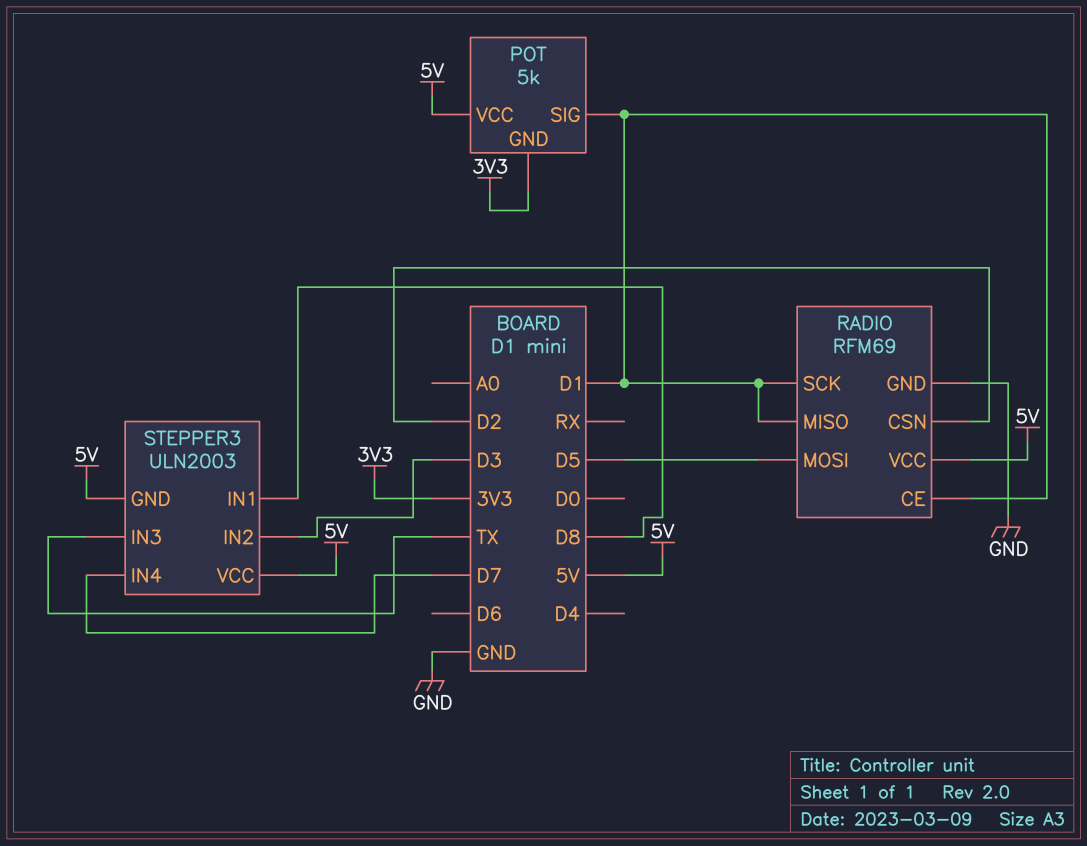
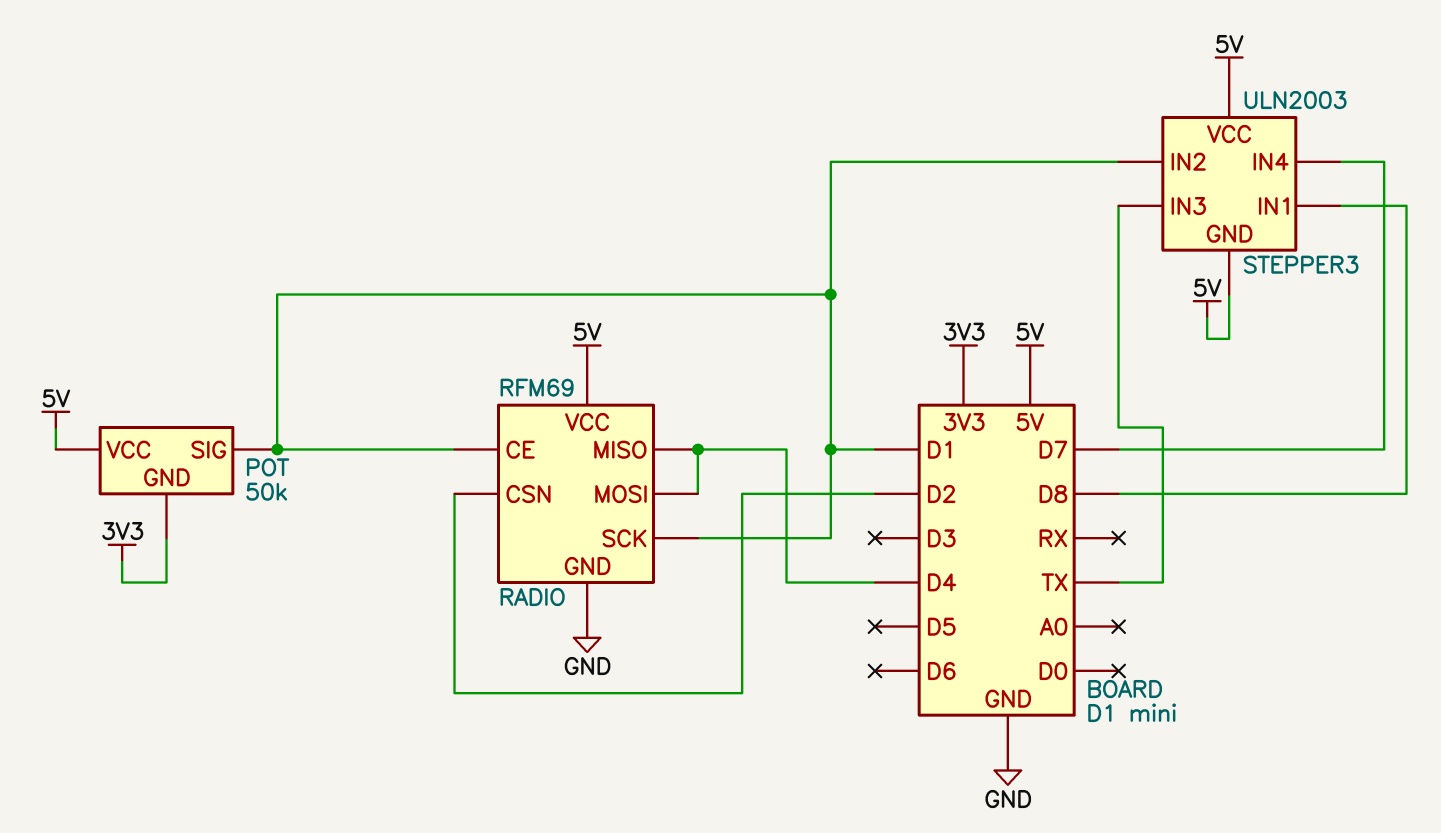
POT: 5k -> 50k
RADIO pin MISO: D1 -> D4
RADIO pin MOSI: D5 -> D4
STEPPER3 pin IN2: D3 -> D1

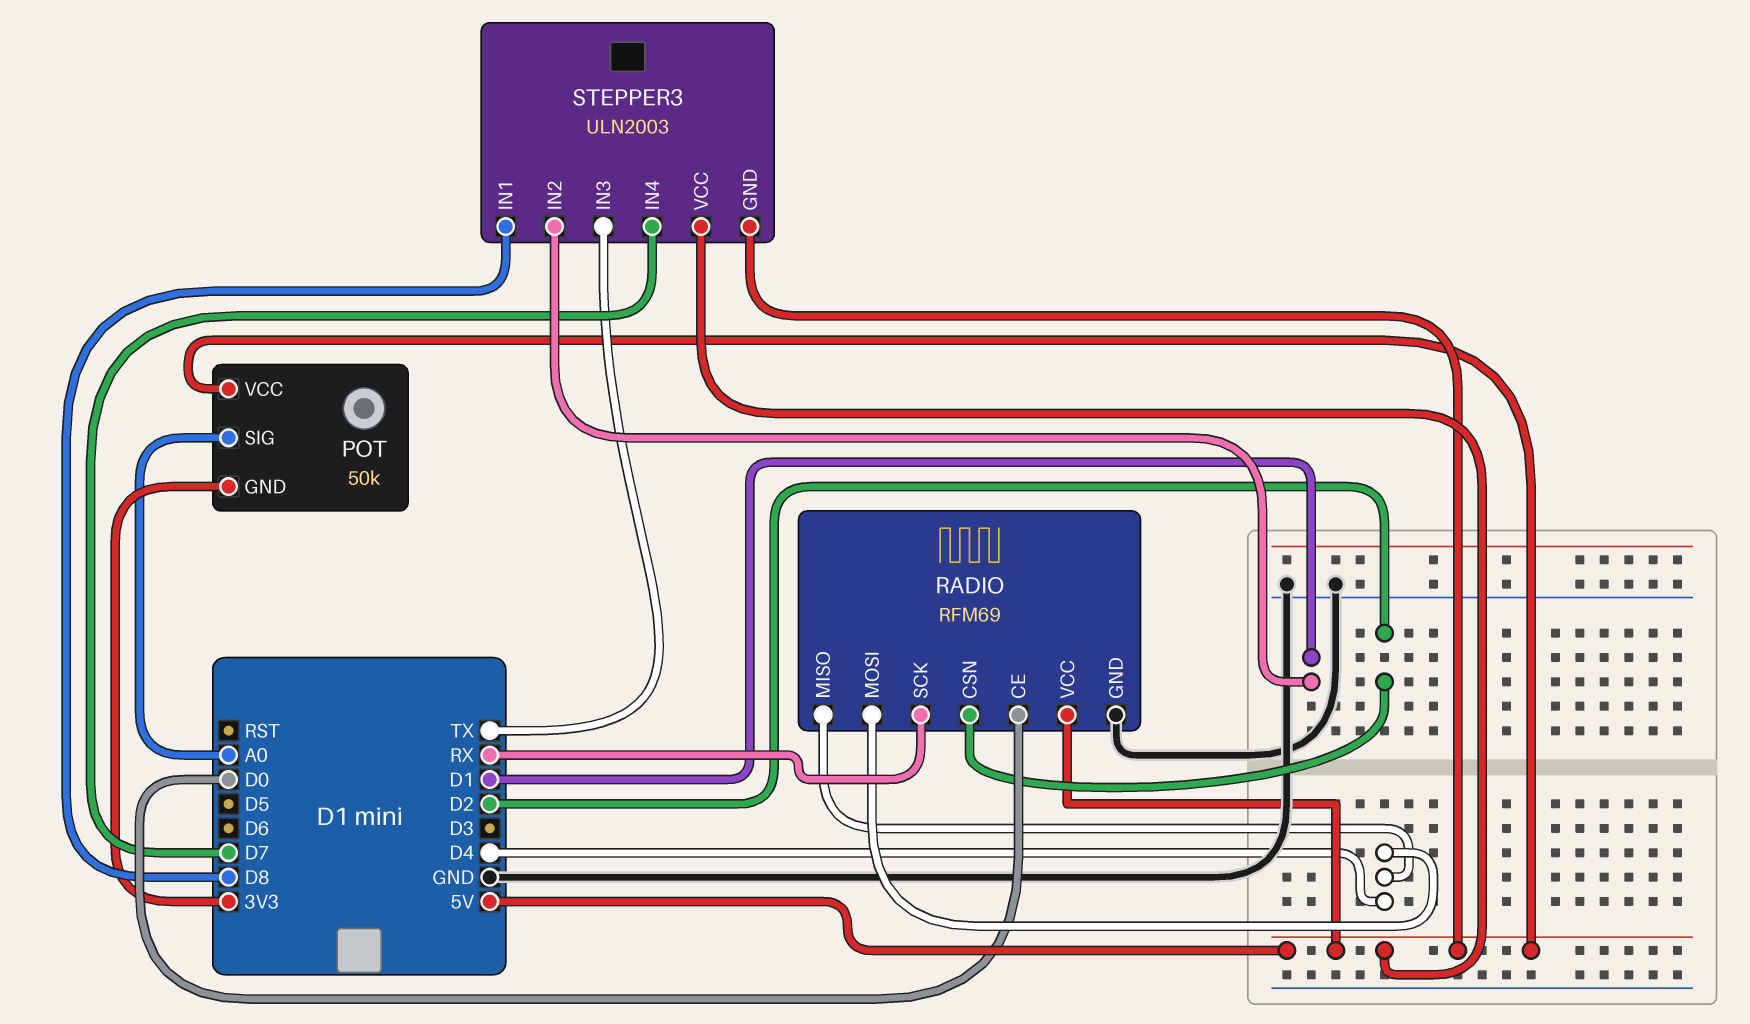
POT pin SIG: D1 -> A0
RADIO pin CE: D1 -> D0
RADIO pin SCK: D1 -> RX

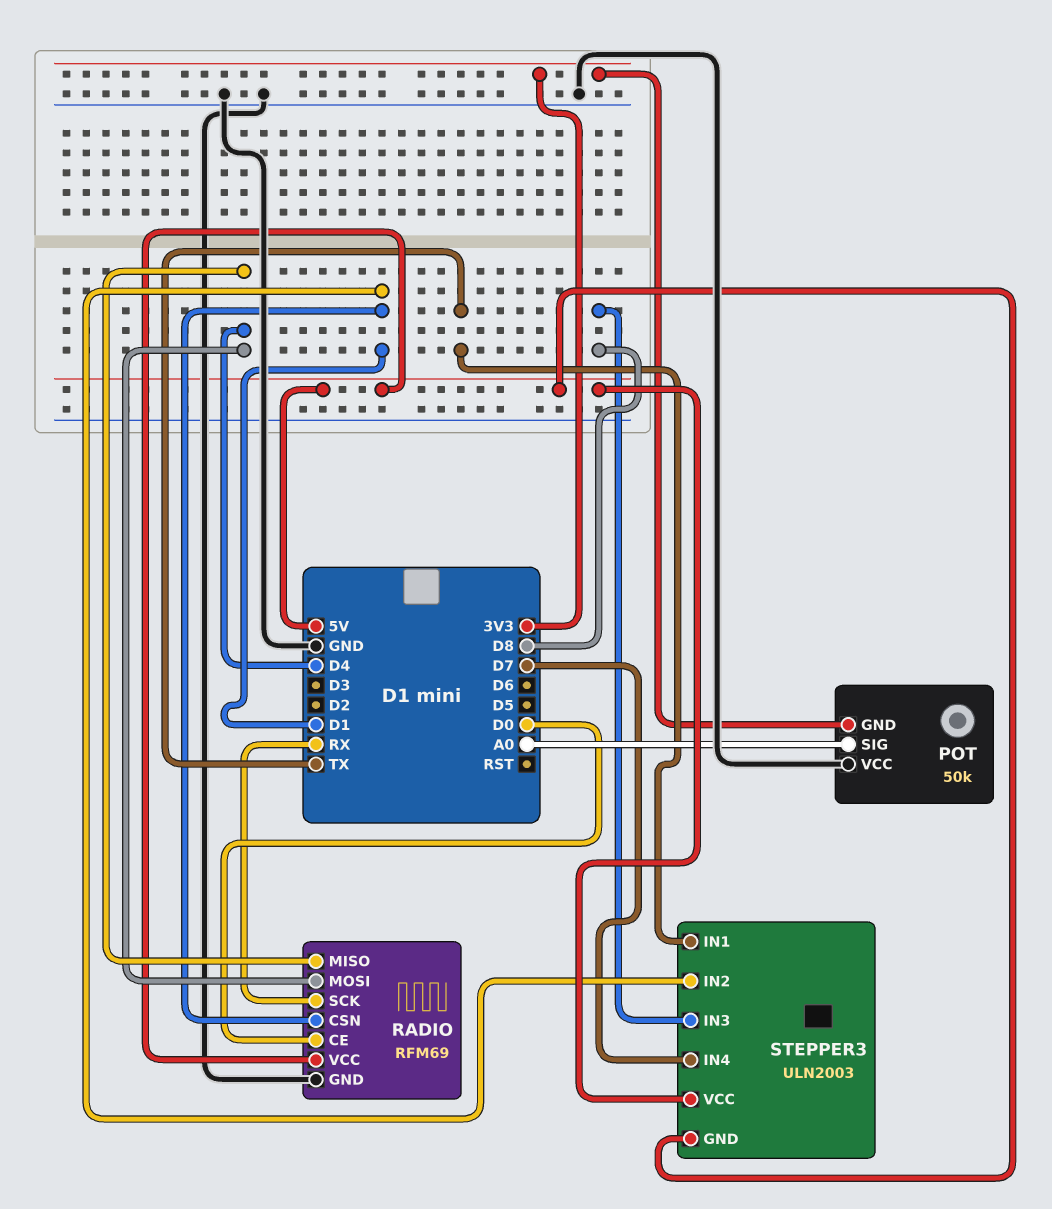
POT pin VCC: 5V -> GND
RADIO pin CSN: D2 -> D1
STEPPER3 pin IN1: D8 -> TX
STEPPER3 pin IN3: TX -> D8

